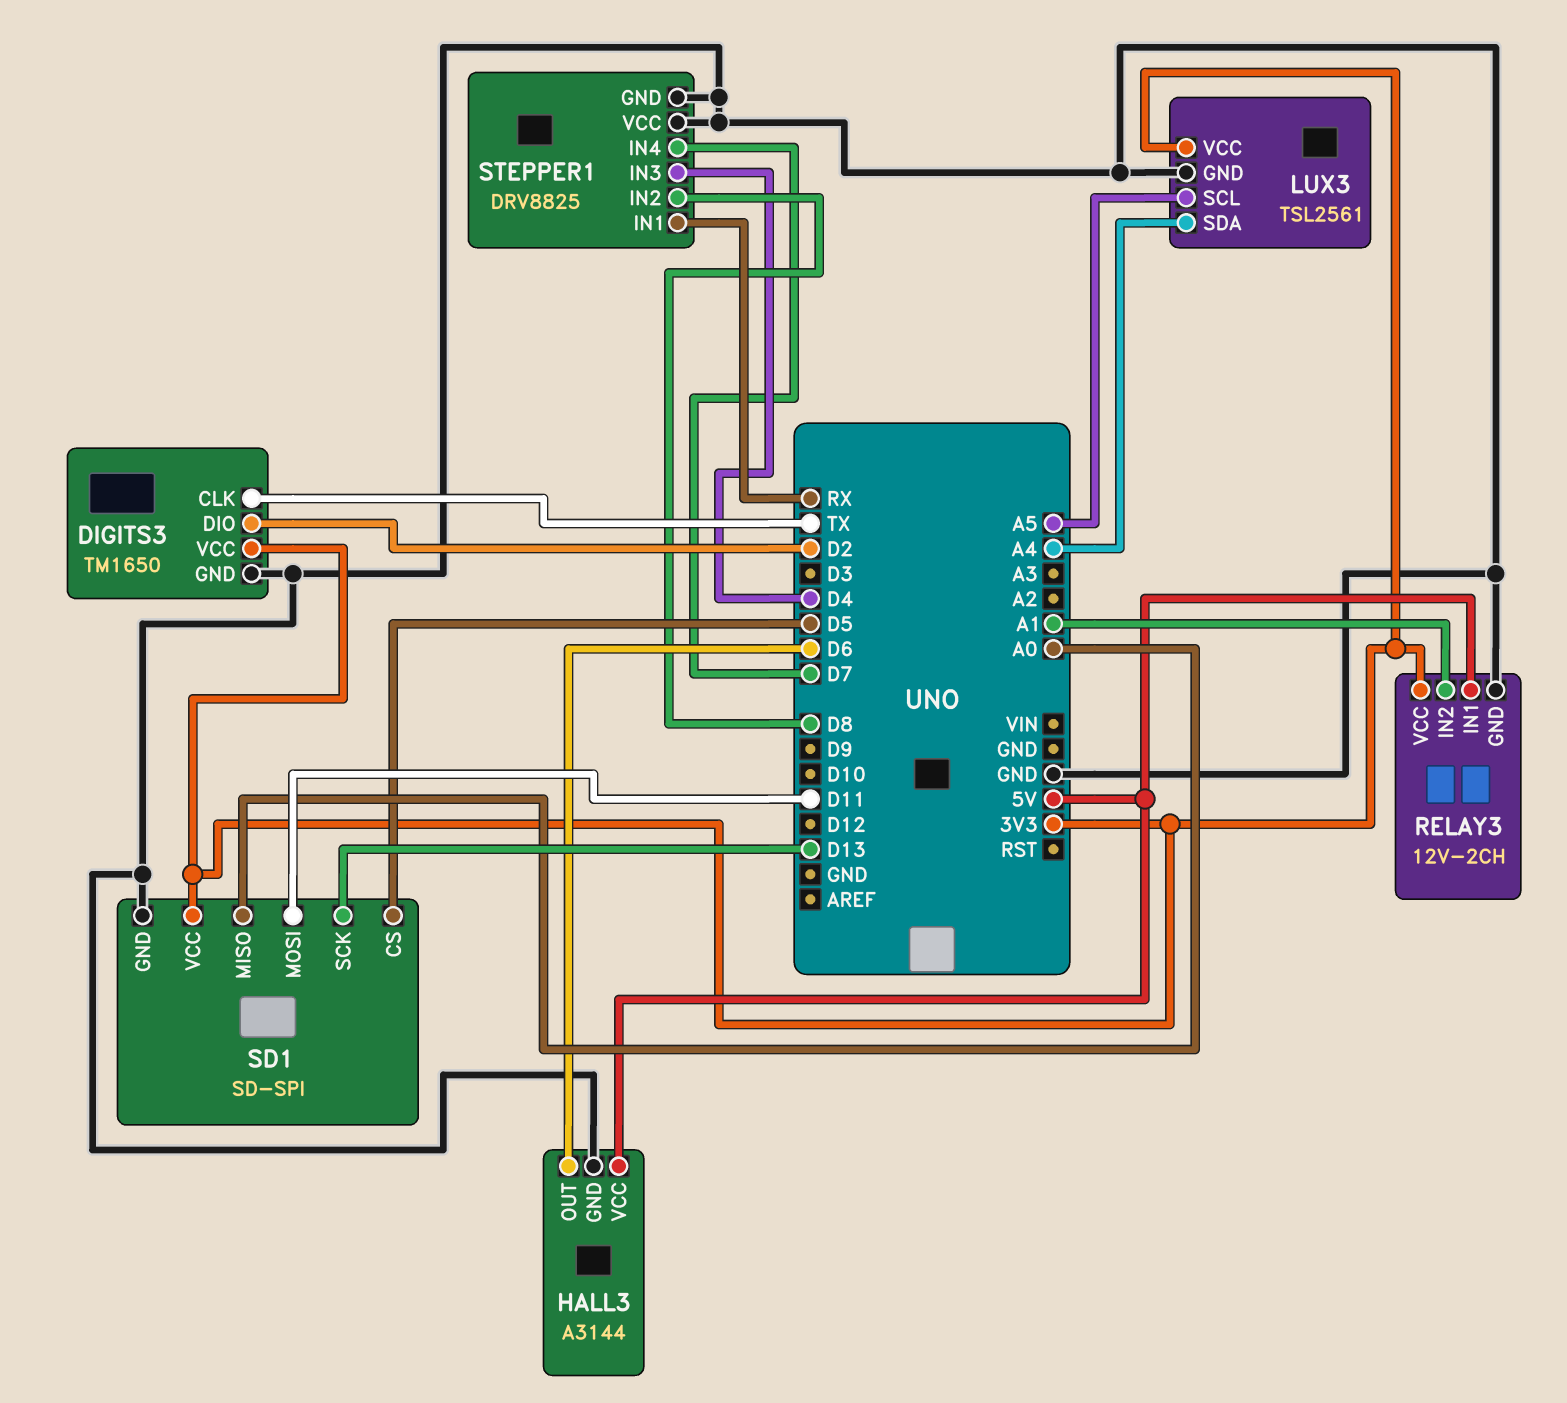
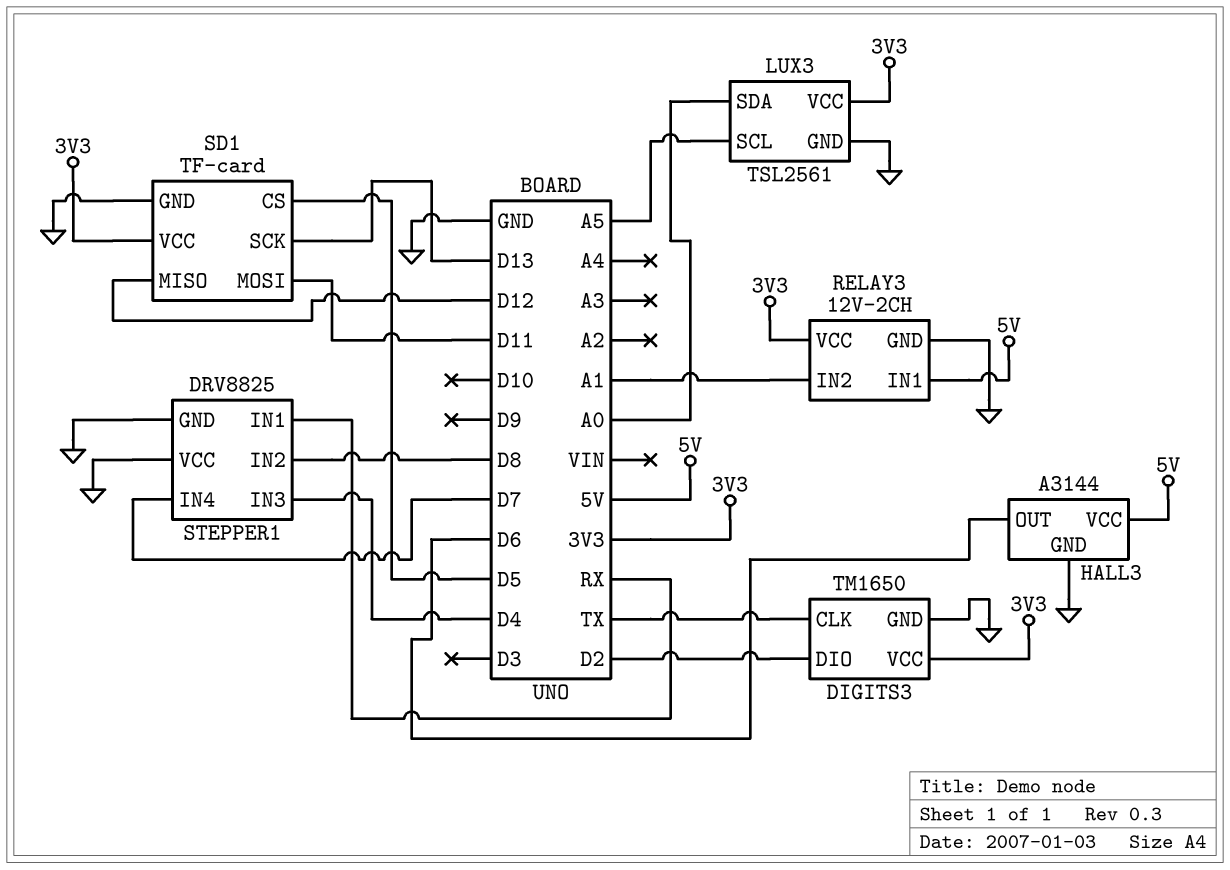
LUX3 pin SDA: A4 -> A0
SD1: SD-SPI -> TF-card
SD1 pin MISO: A0 -> D12

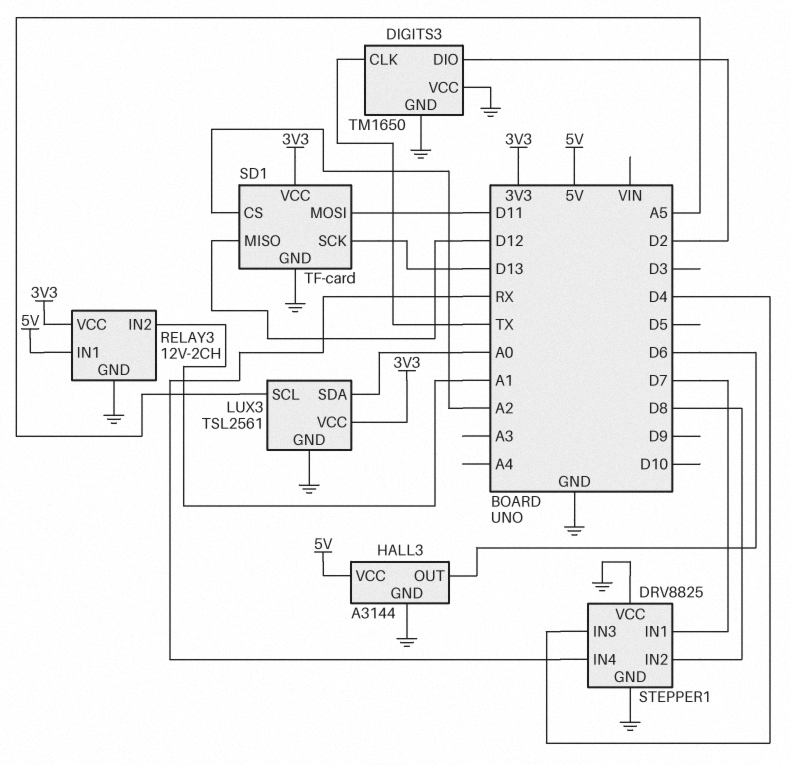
DIGITS3 pin VCC: 3V3 -> GND
SD1 pin CS: D5 -> A2
STEPPER1 pin IN1: RX -> D7
STEPPER1 pin IN4: D7 -> RX

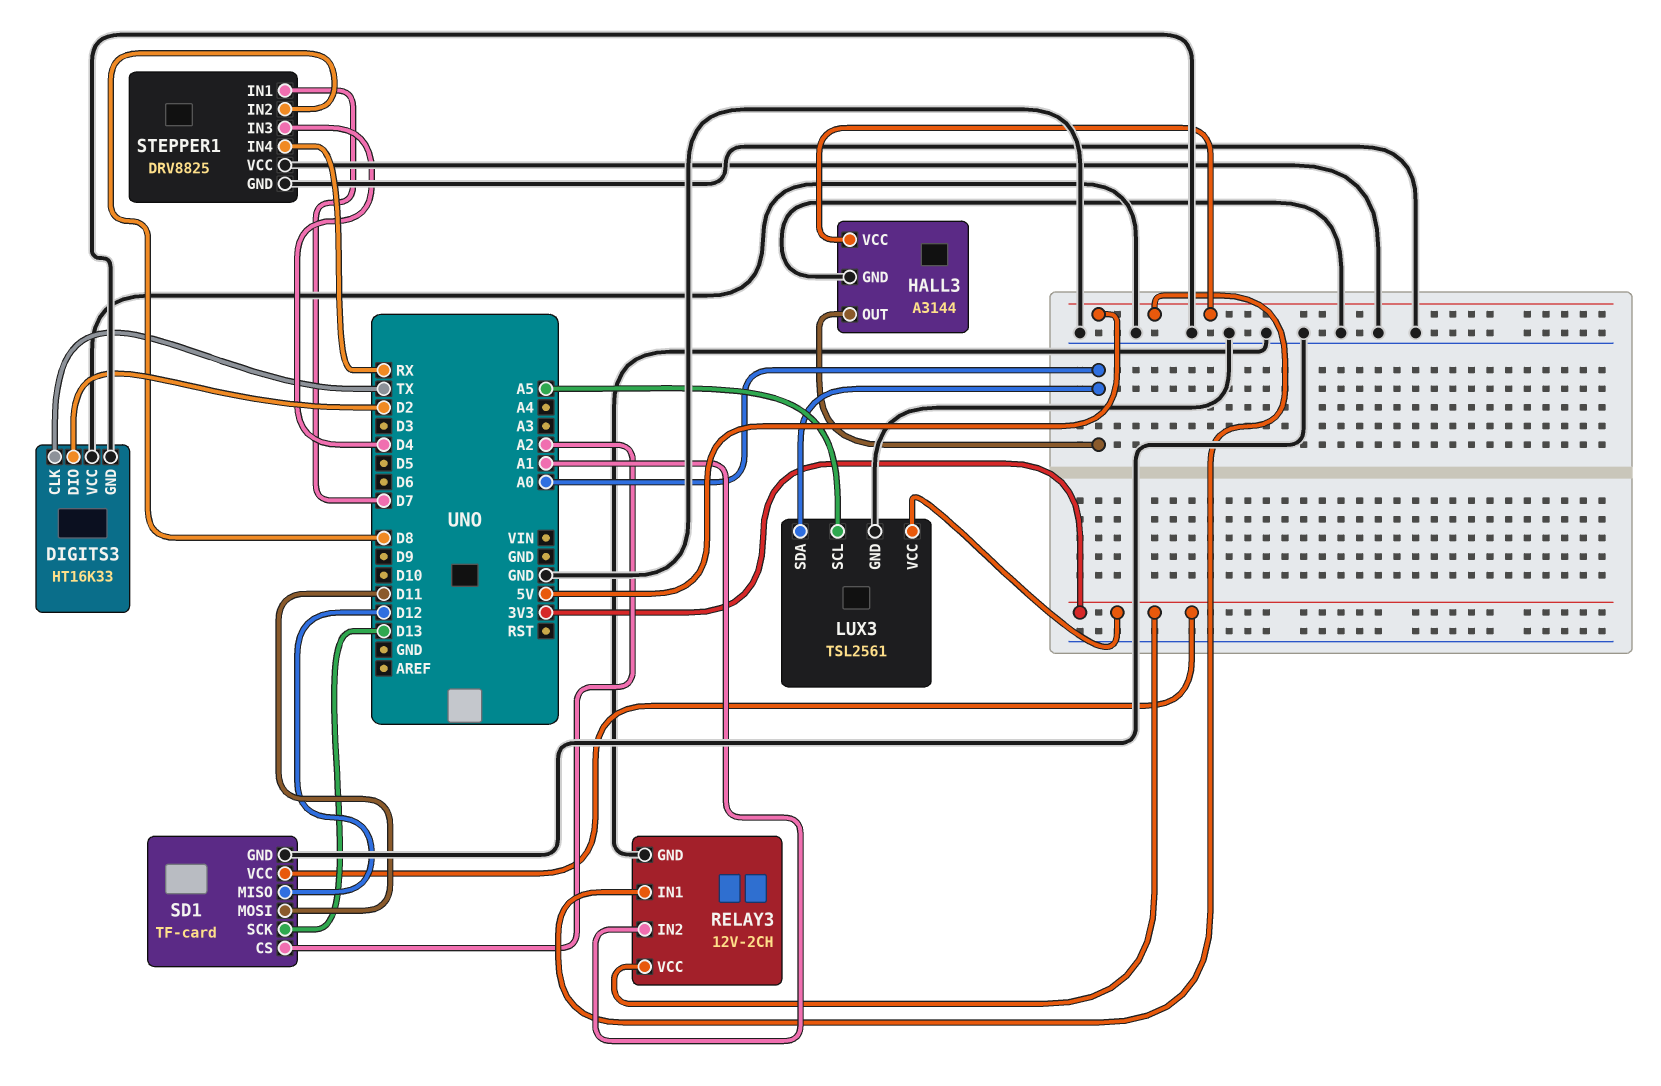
DIGITS3: TM1650 -> HT16K33
HALL3 pin OUT: D6 -> A0

